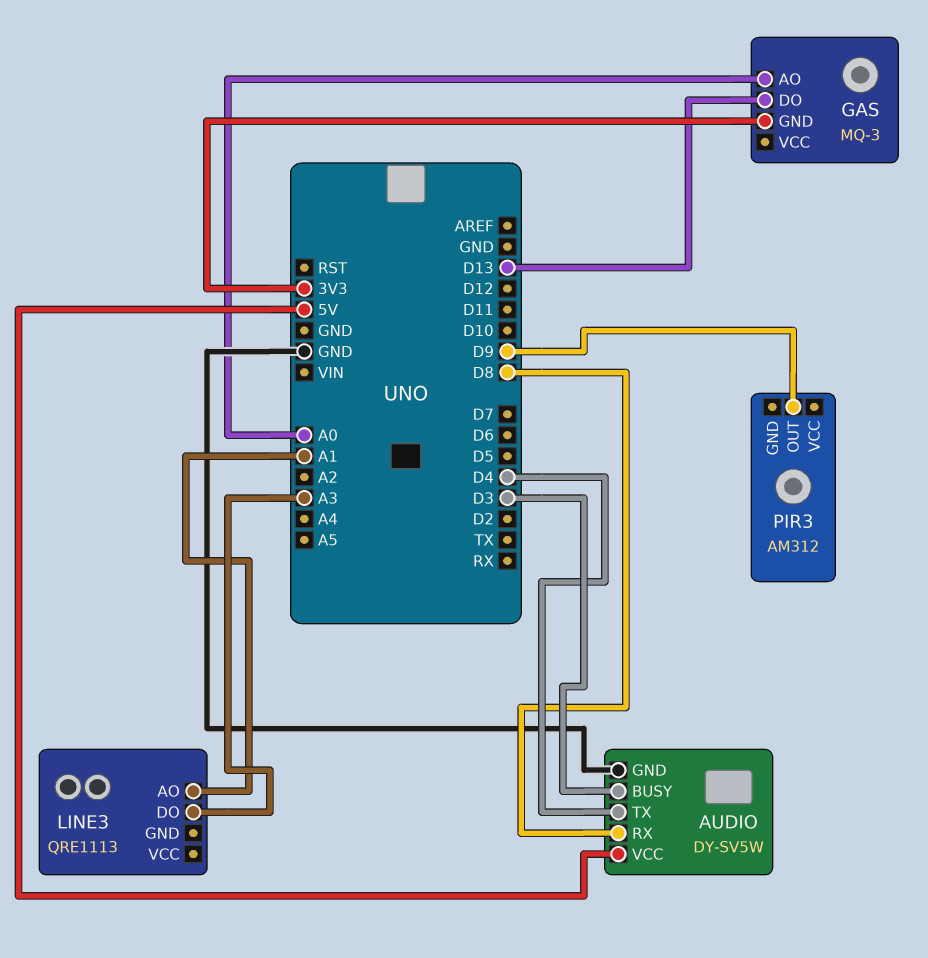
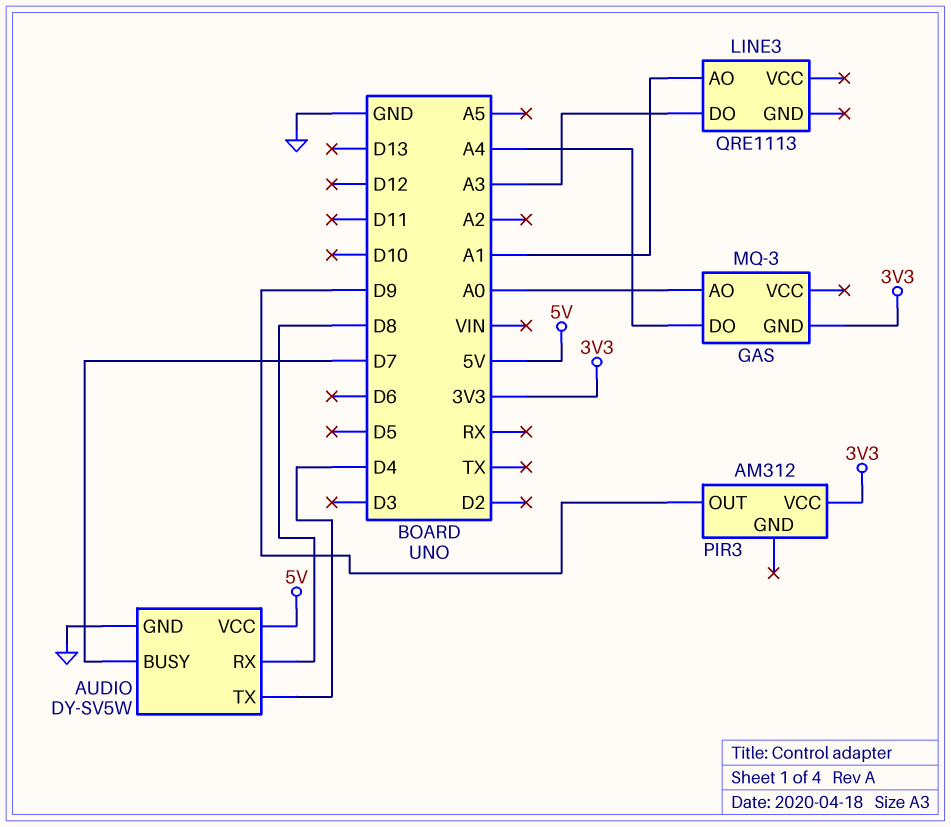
AUDIO pin BUSY: D3 -> D7
GAS pin DO: D13 -> A4
PIR3 pin VCC: none -> 3V3

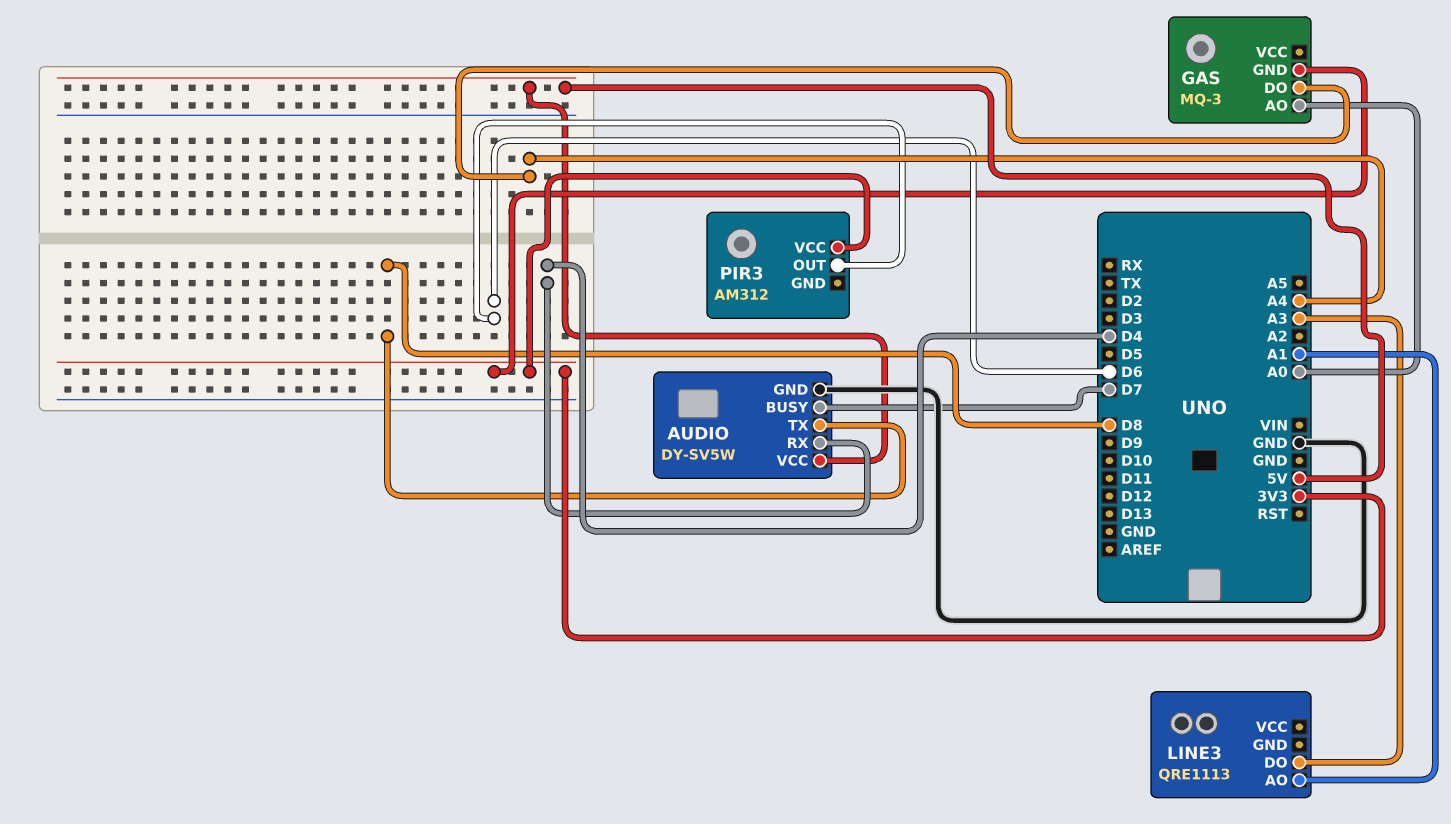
AUDIO pin RX: D8 -> D4
AUDIO pin TX: D4 -> D8
PIR3 pin OUT: D9 -> D6

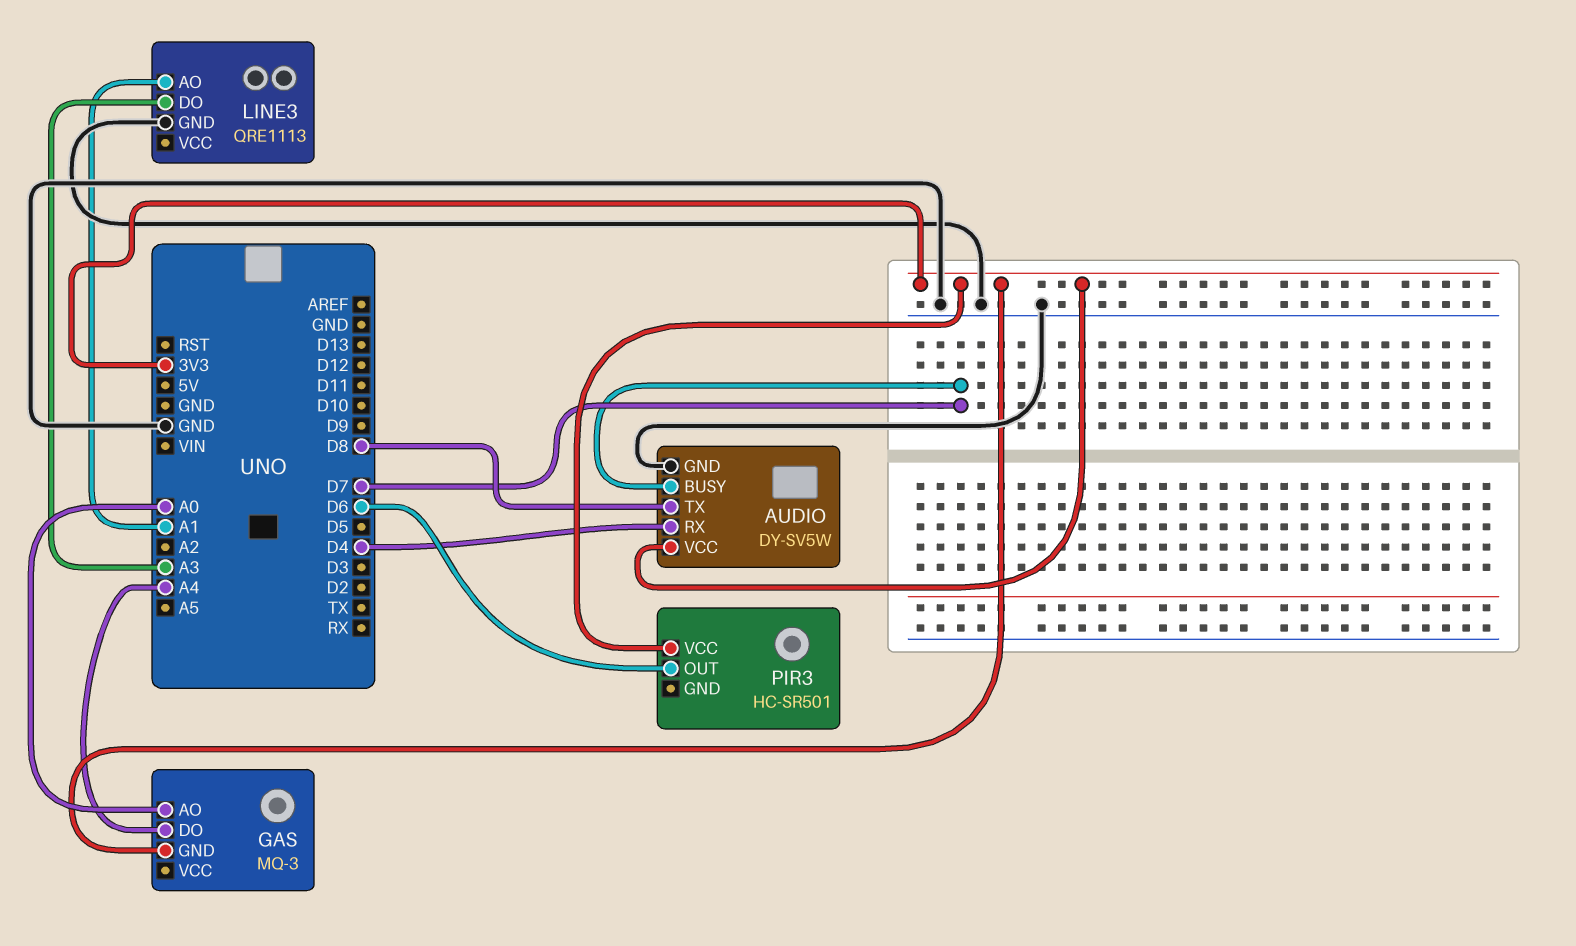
AUDIO pin VCC: 5V -> 3V3
LINE3 pin GND: none -> GND
PIR3: AM312 -> HC-SR501

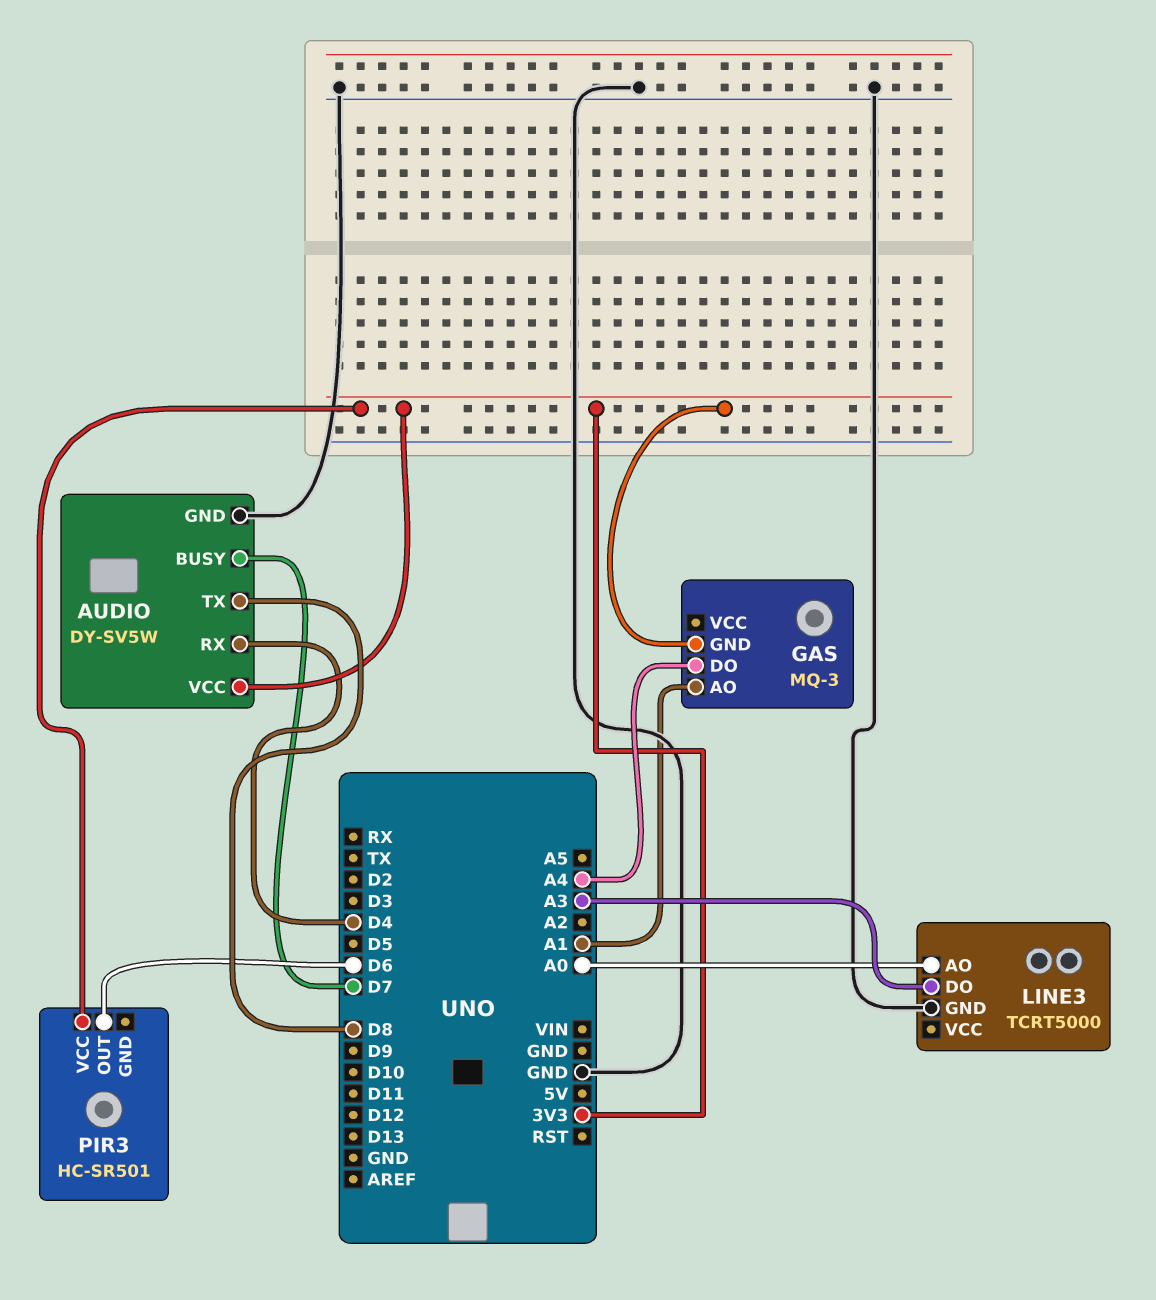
GAS pin AO: A0 -> A1
LINE3: QRE1113 -> TCRT5000
LINE3 pin AO: A1 -> A0

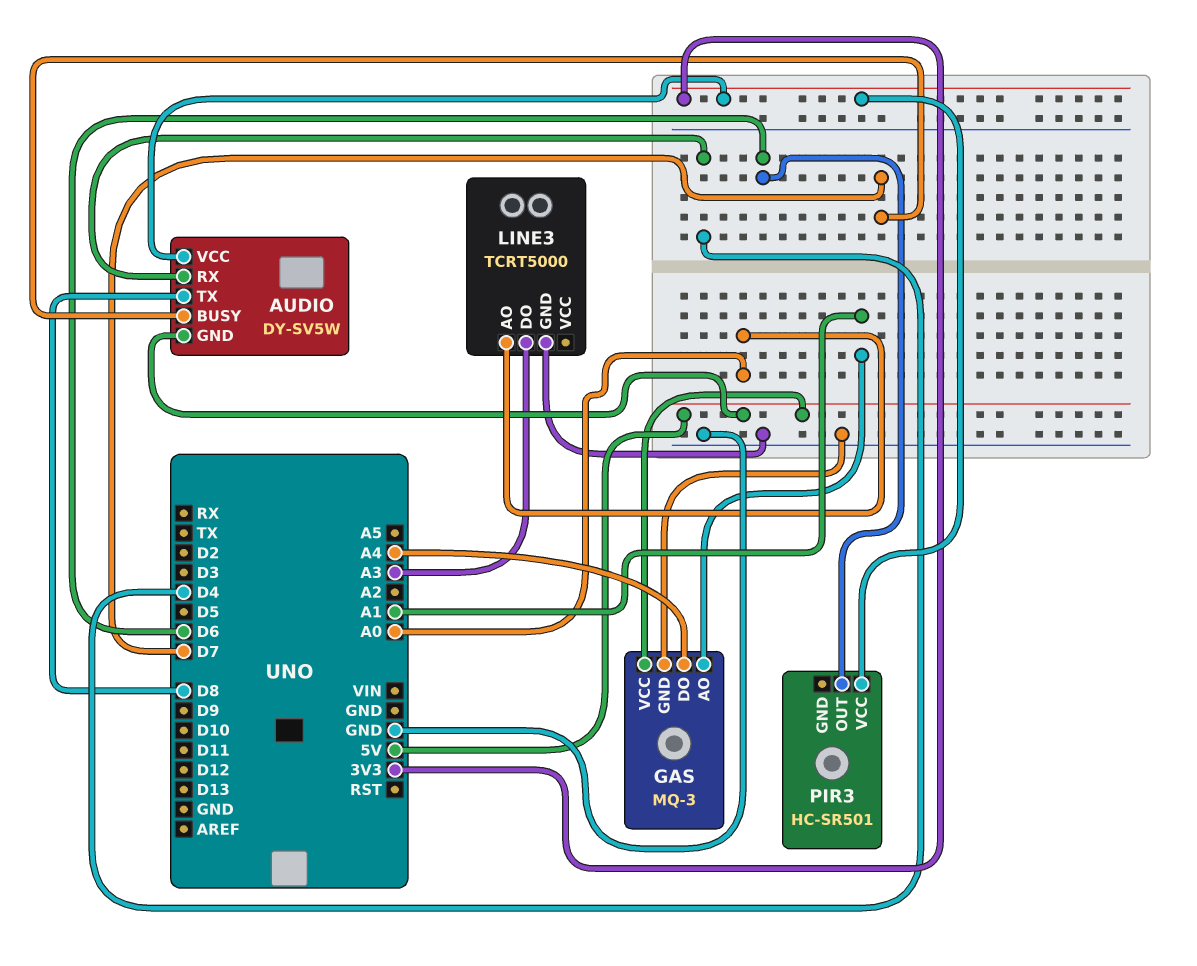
AUDIO pin GND: GND -> 5V
GAS pin GND: 3V3 -> GND
GAS pin VCC: none -> 5V

